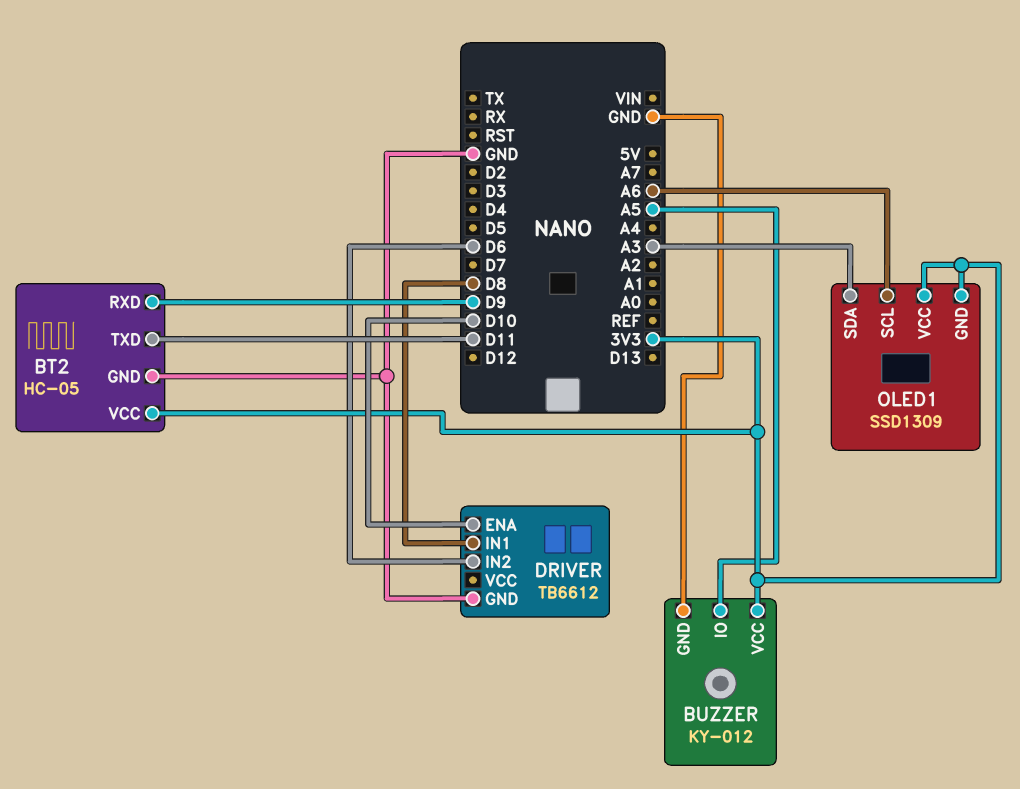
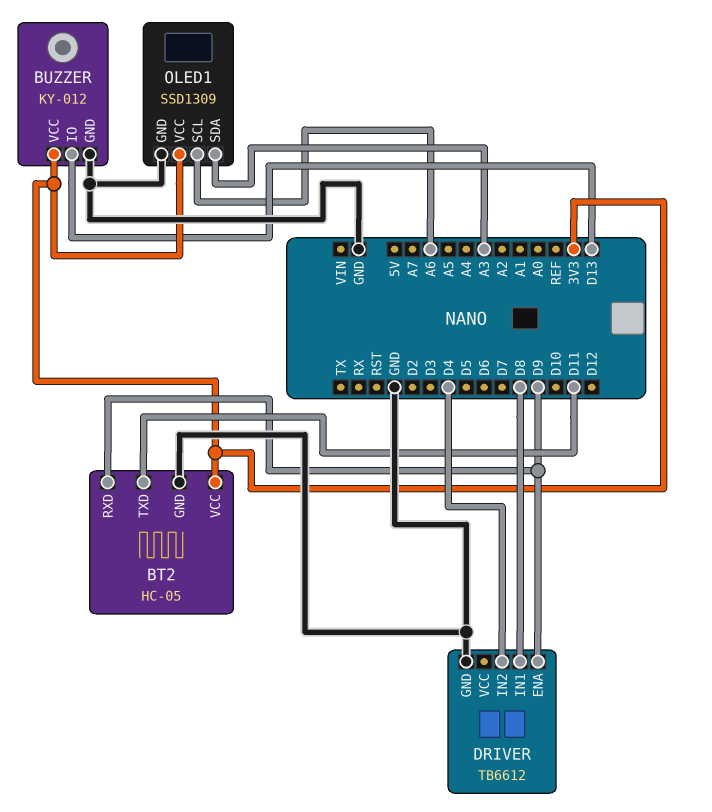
BUZZER pin IO: A5 -> D13
DRIVER pin ENA: D10 -> D9
DRIVER pin IN2: D6 -> D4
OLED1 pin GND: 3V3 -> GND

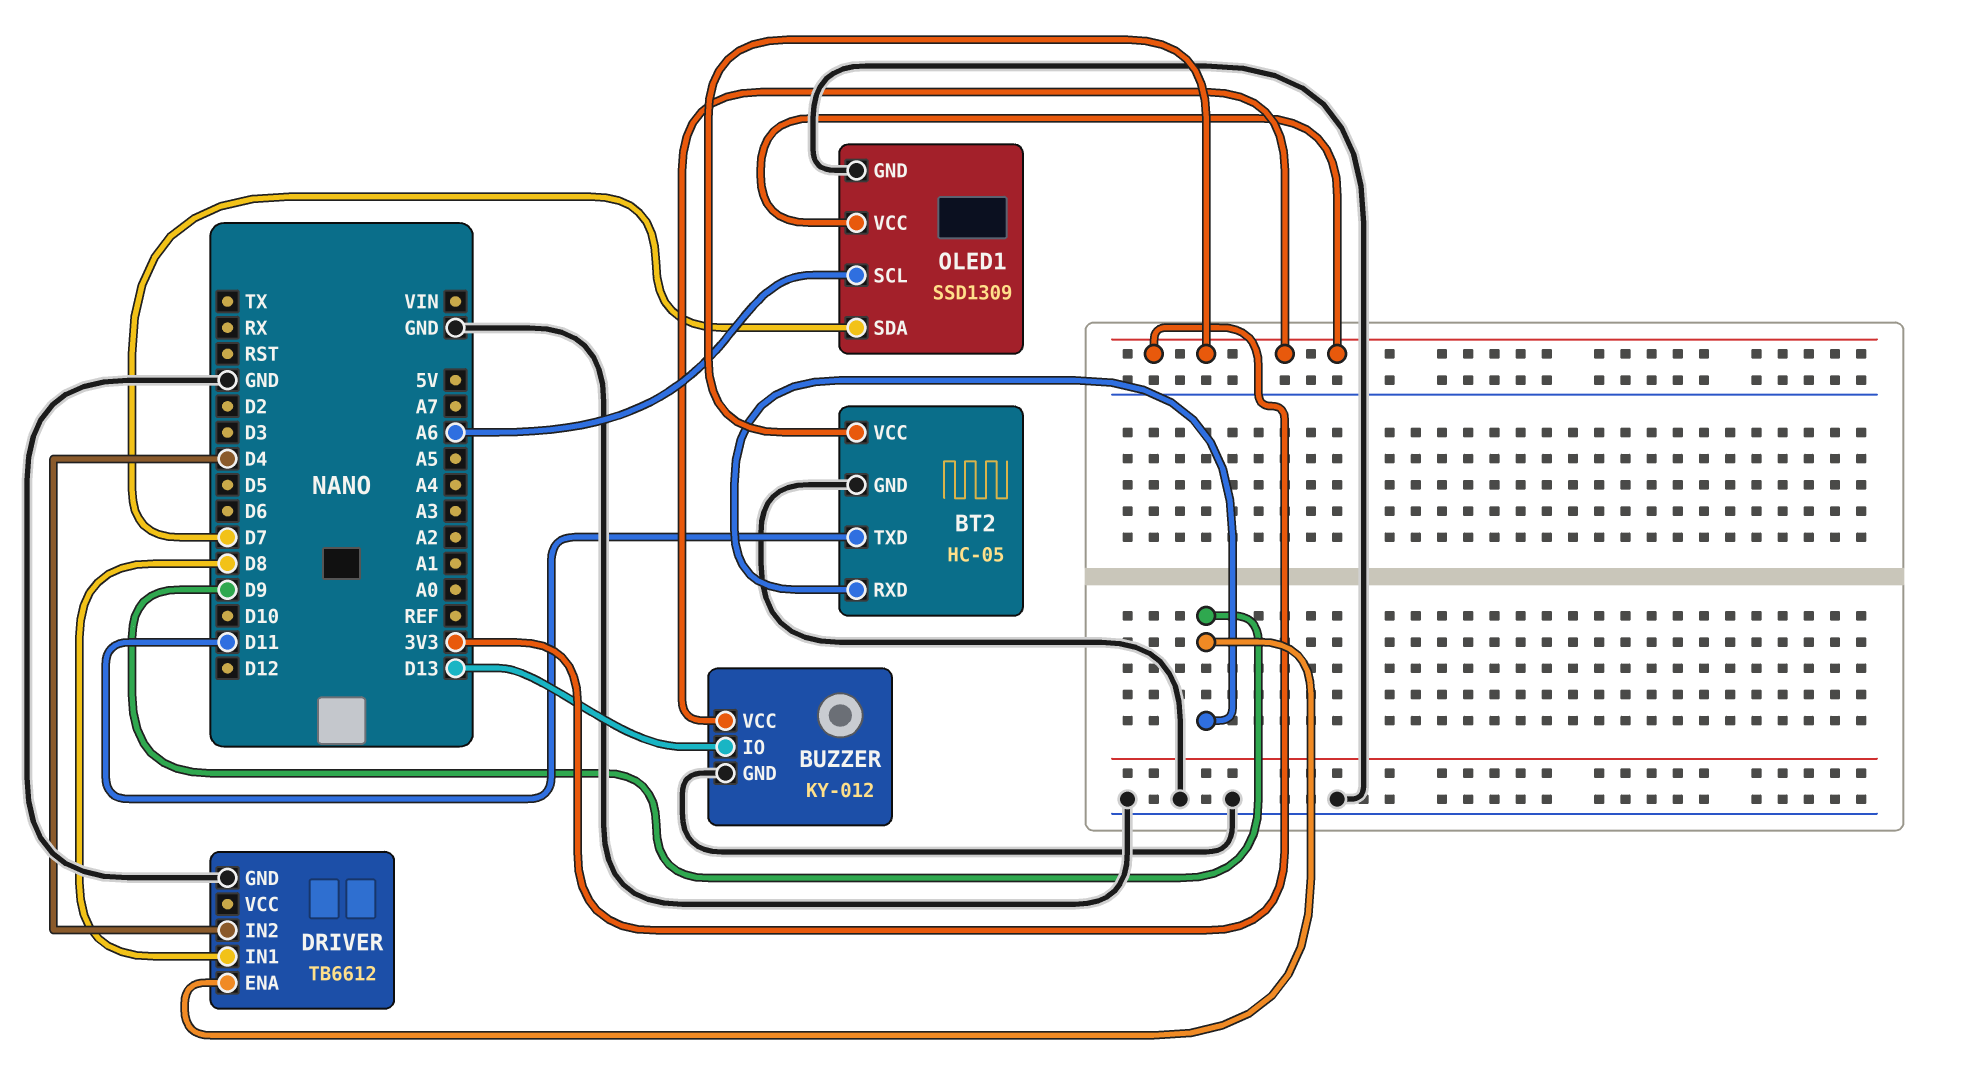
OLED1 pin SDA: A3 -> D7

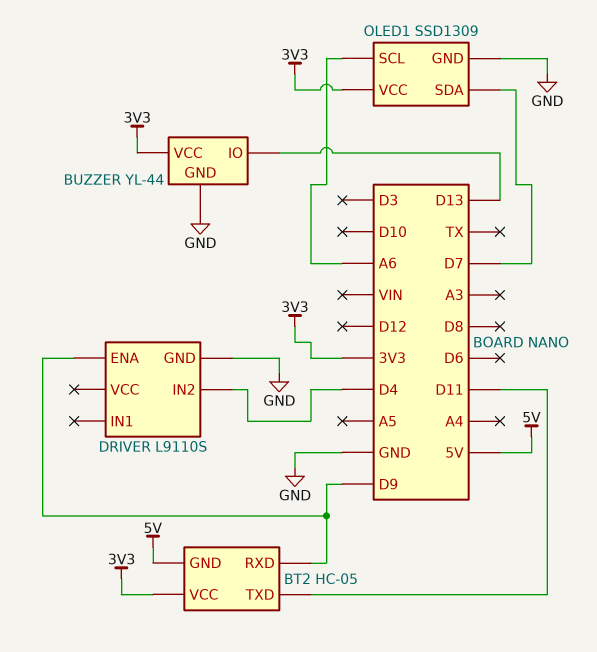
BT2 pin GND: GND -> 5V
BUZZER: KY-012 -> YL-44
DRIVER: TB6612 -> L9110S
DRIVER pin IN1: D8 -> none

